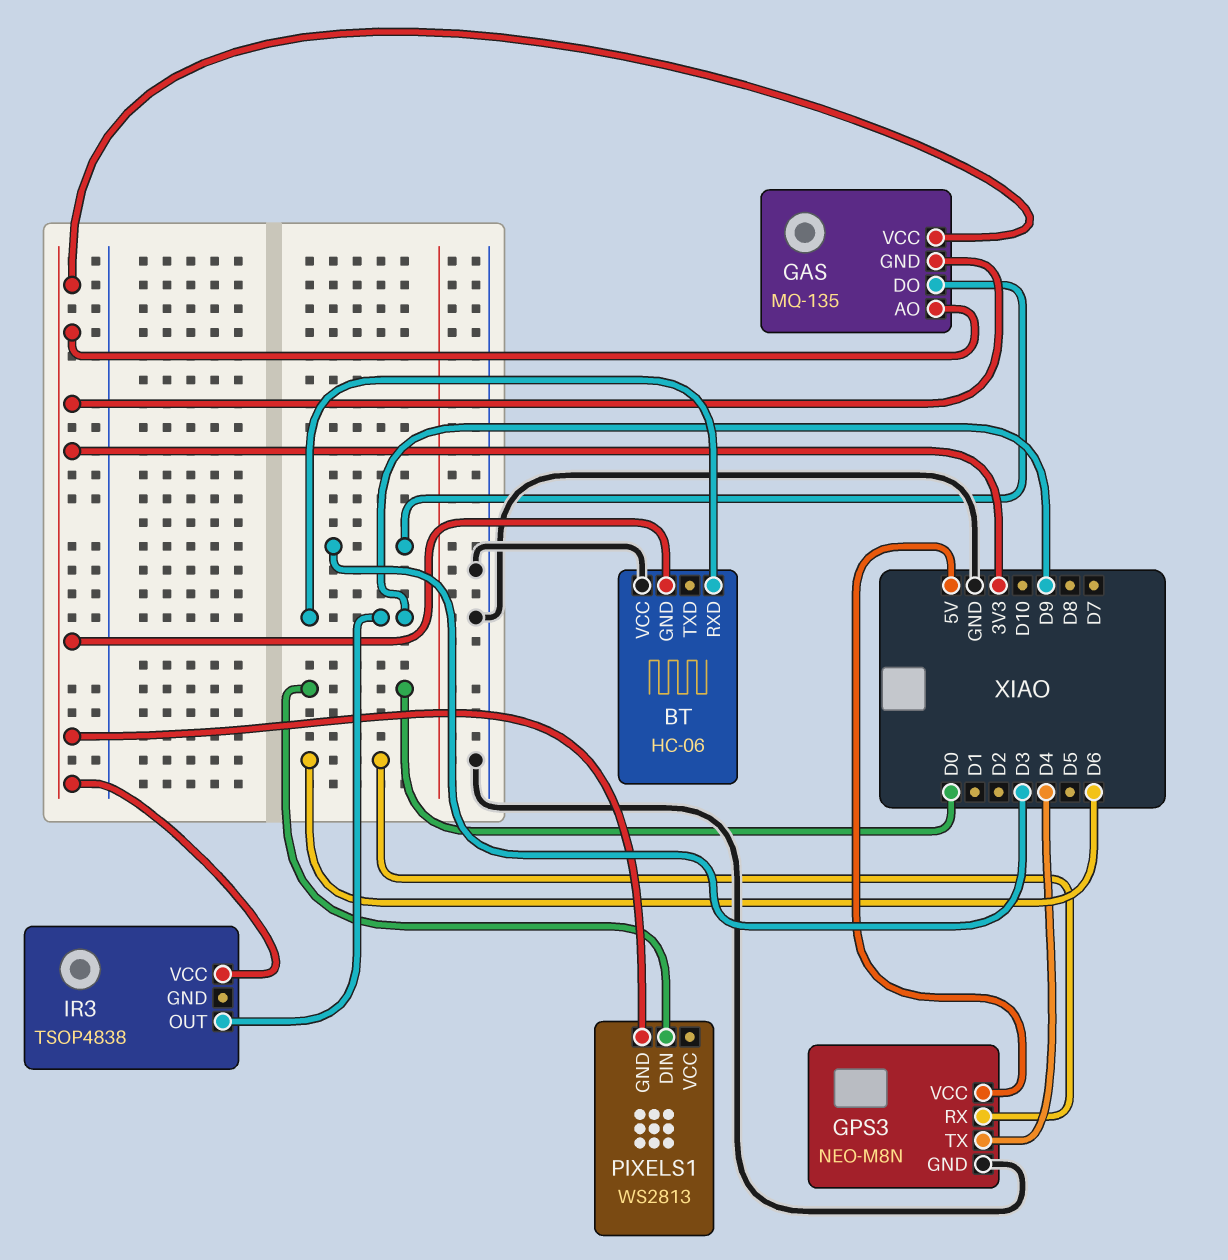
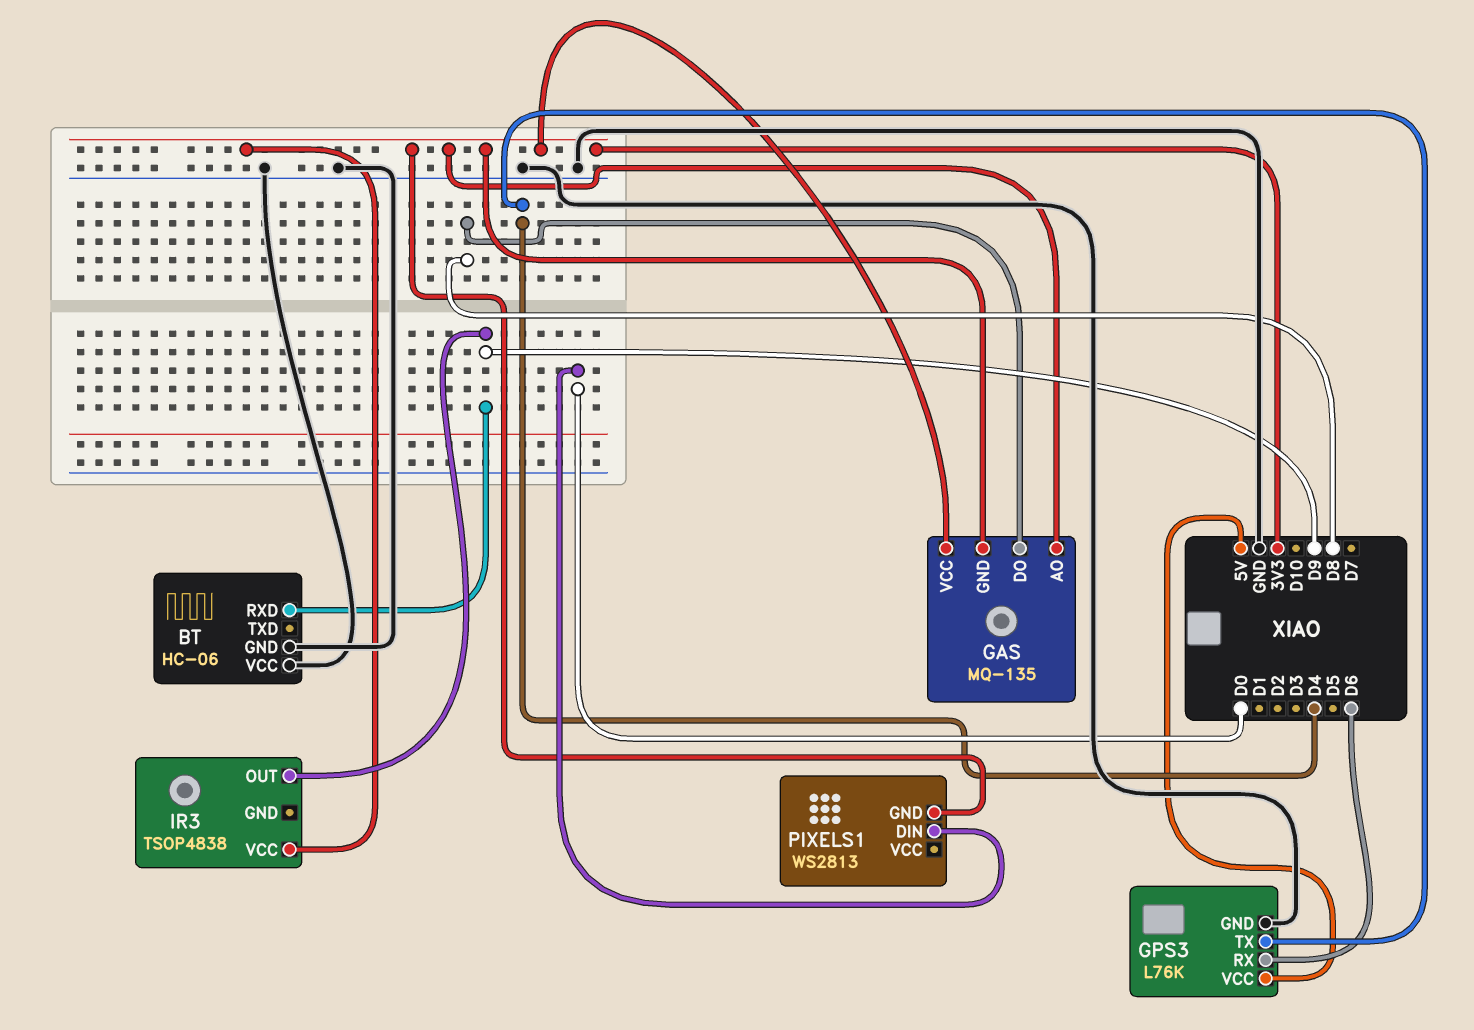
BT pin GND: 3V3 -> GND
GAS pin DO: D3 -> D8
GPS3: NEO-M8N -> L76K

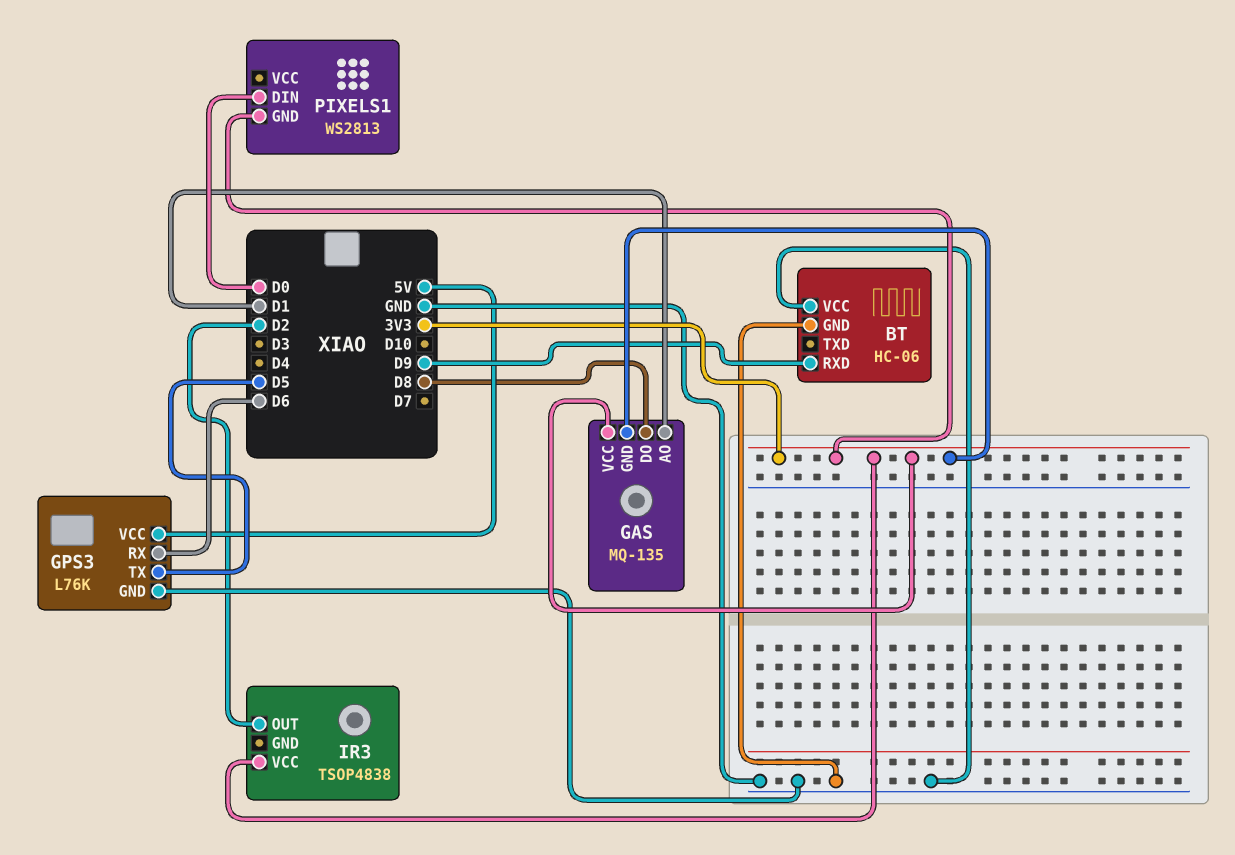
GAS pin AO: 3V3 -> D1
GPS3 pin TX: D4 -> D5
IR3 pin OUT: D9 -> D2

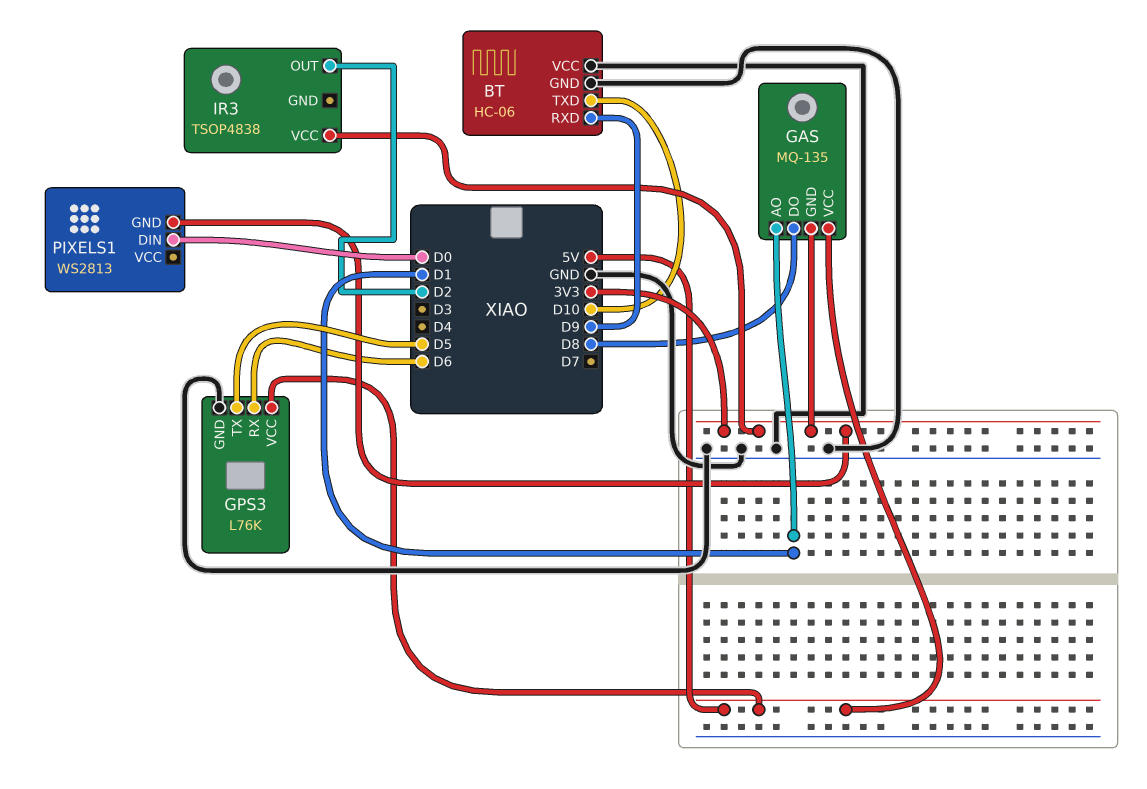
BT pin TXD: none -> D10
GAS pin VCC: 3V3 -> 5V

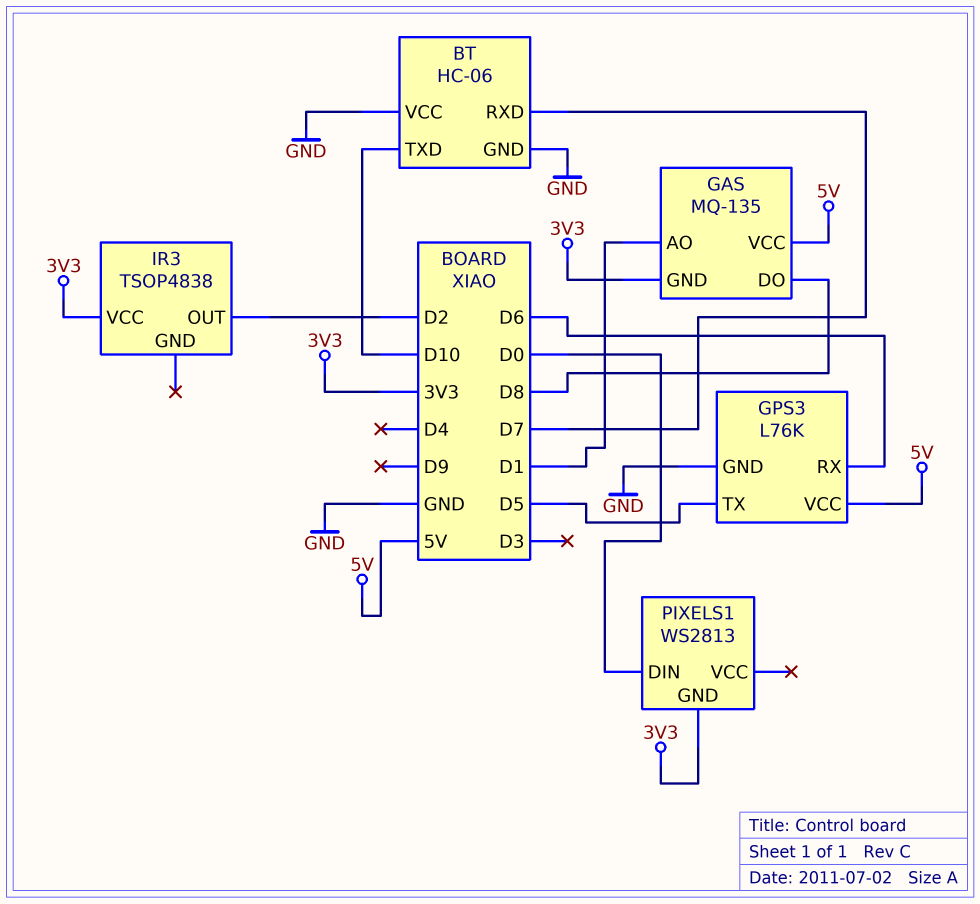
BT pin RXD: D9 -> D7

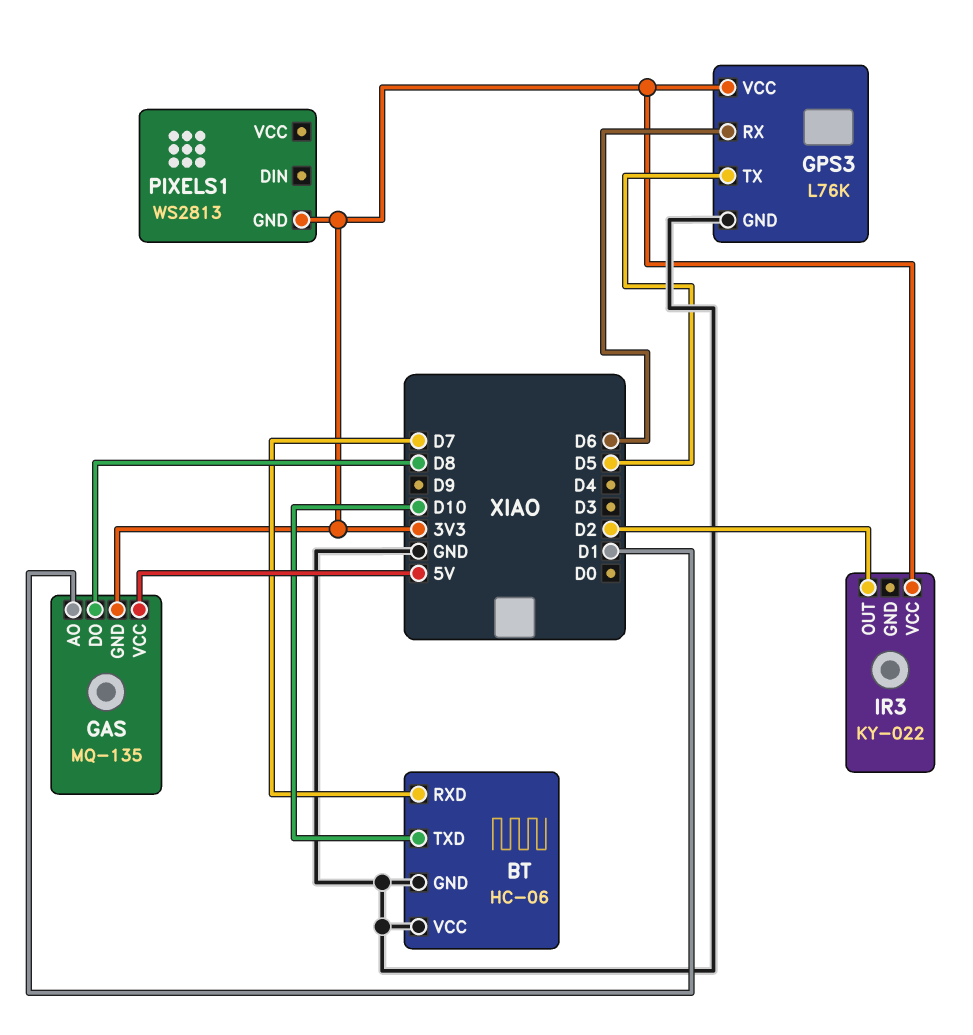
GPS3 pin VCC: 5V -> 3V3
IR3: TSOP4838 -> KY-022
PIXELS1 pin DIN: D0 -> none

